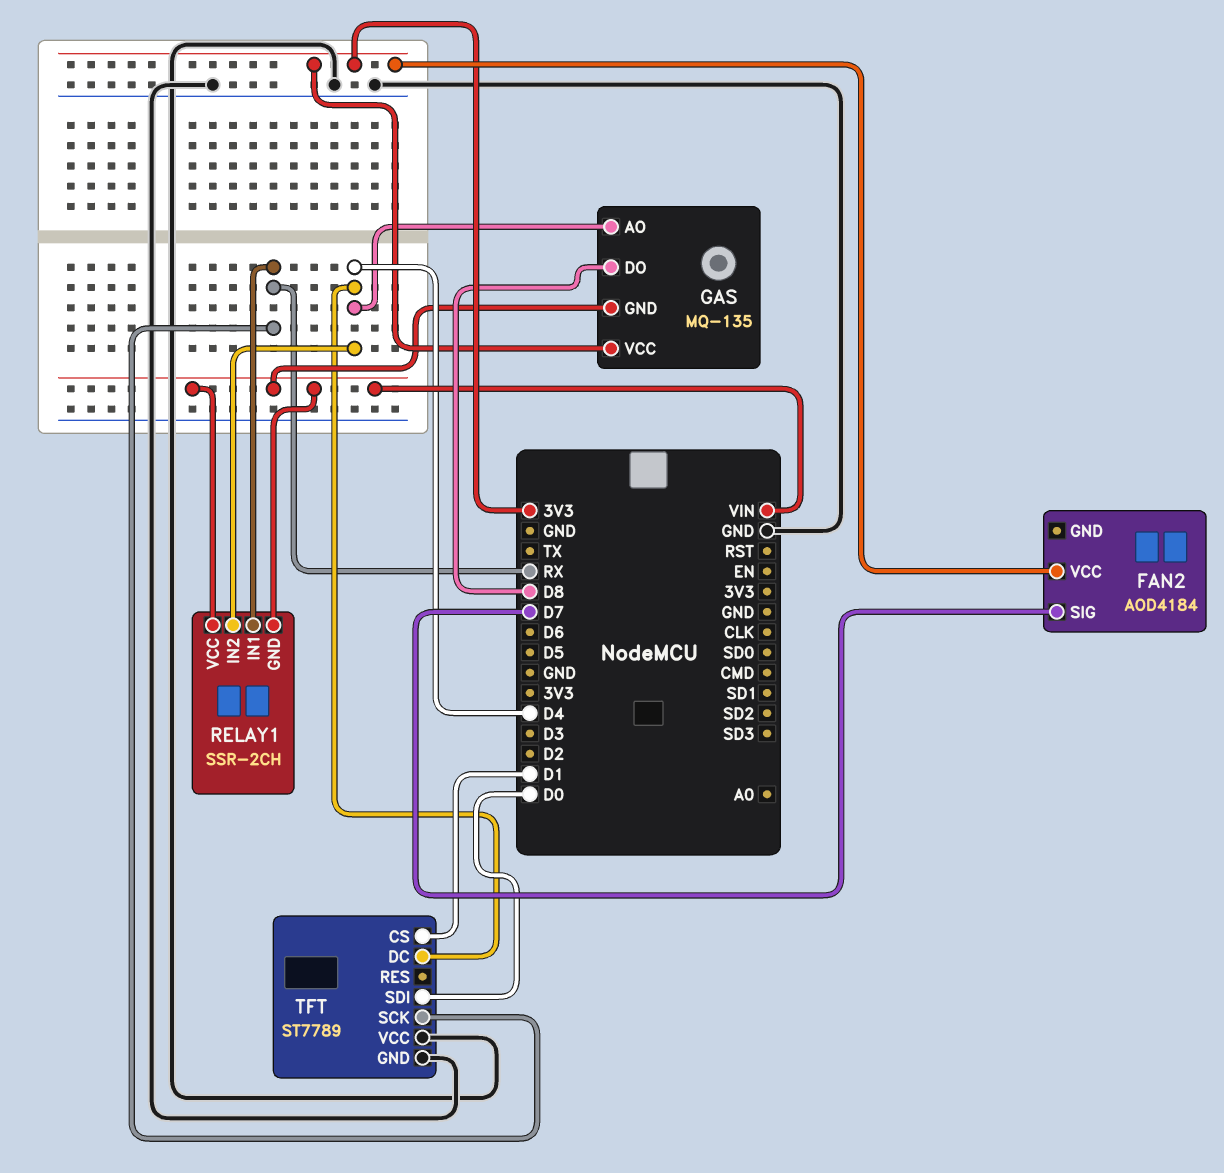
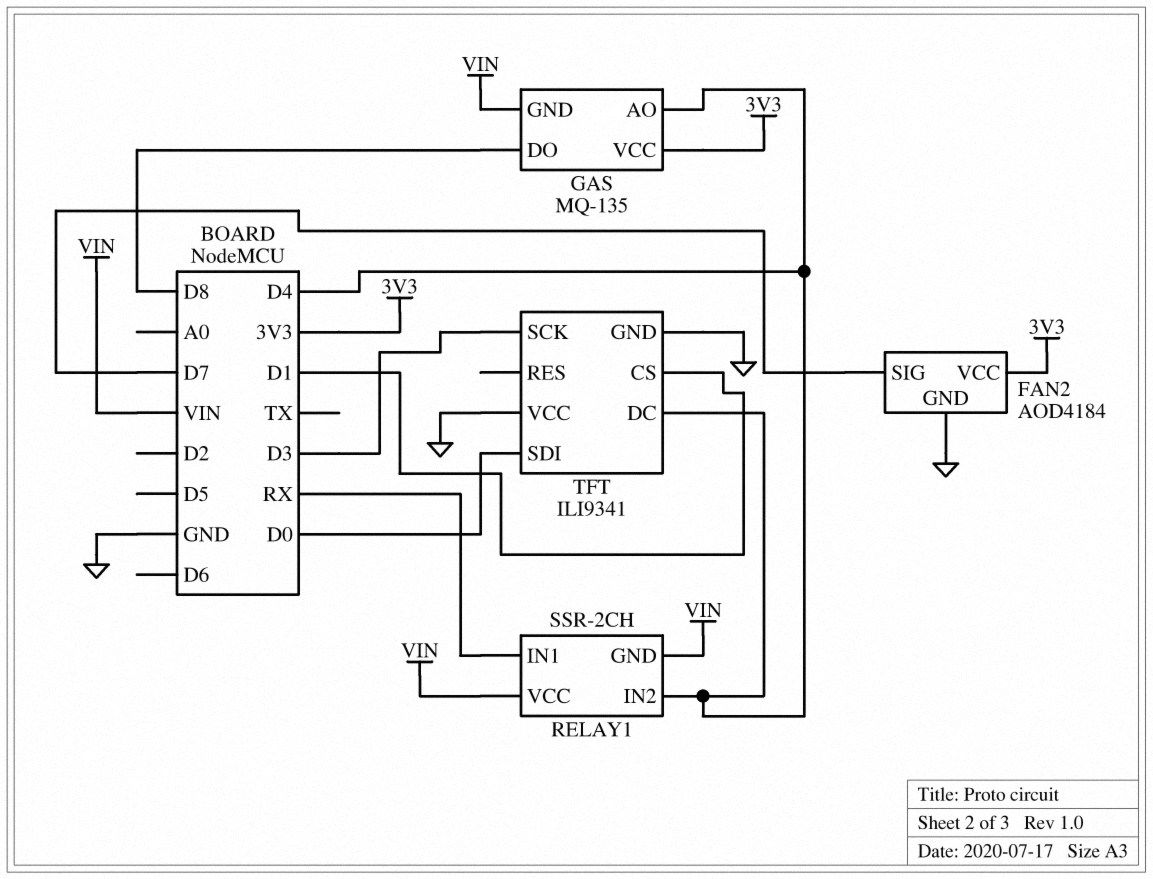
FAN2 pin GND: none -> GND
TFT: ST7789 -> ILI9341
TFT pin SCK: RX -> D3

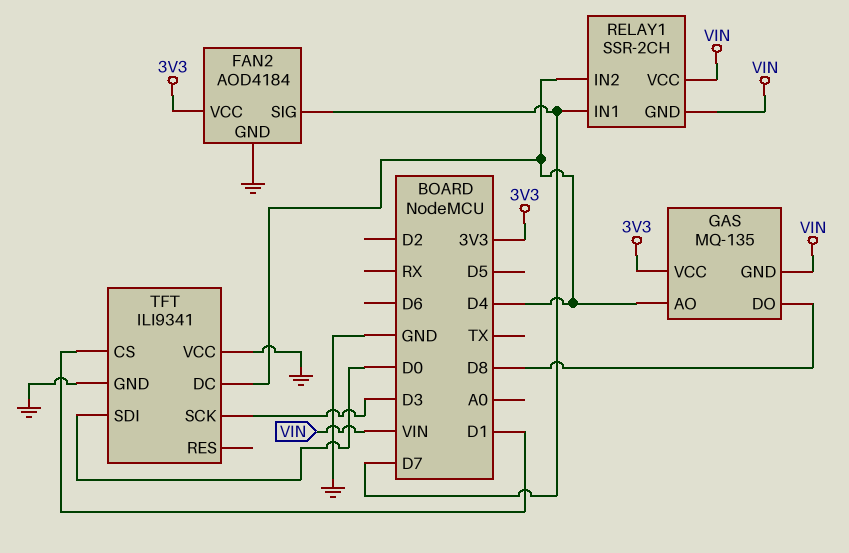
RELAY1 pin IN1: RX -> D7

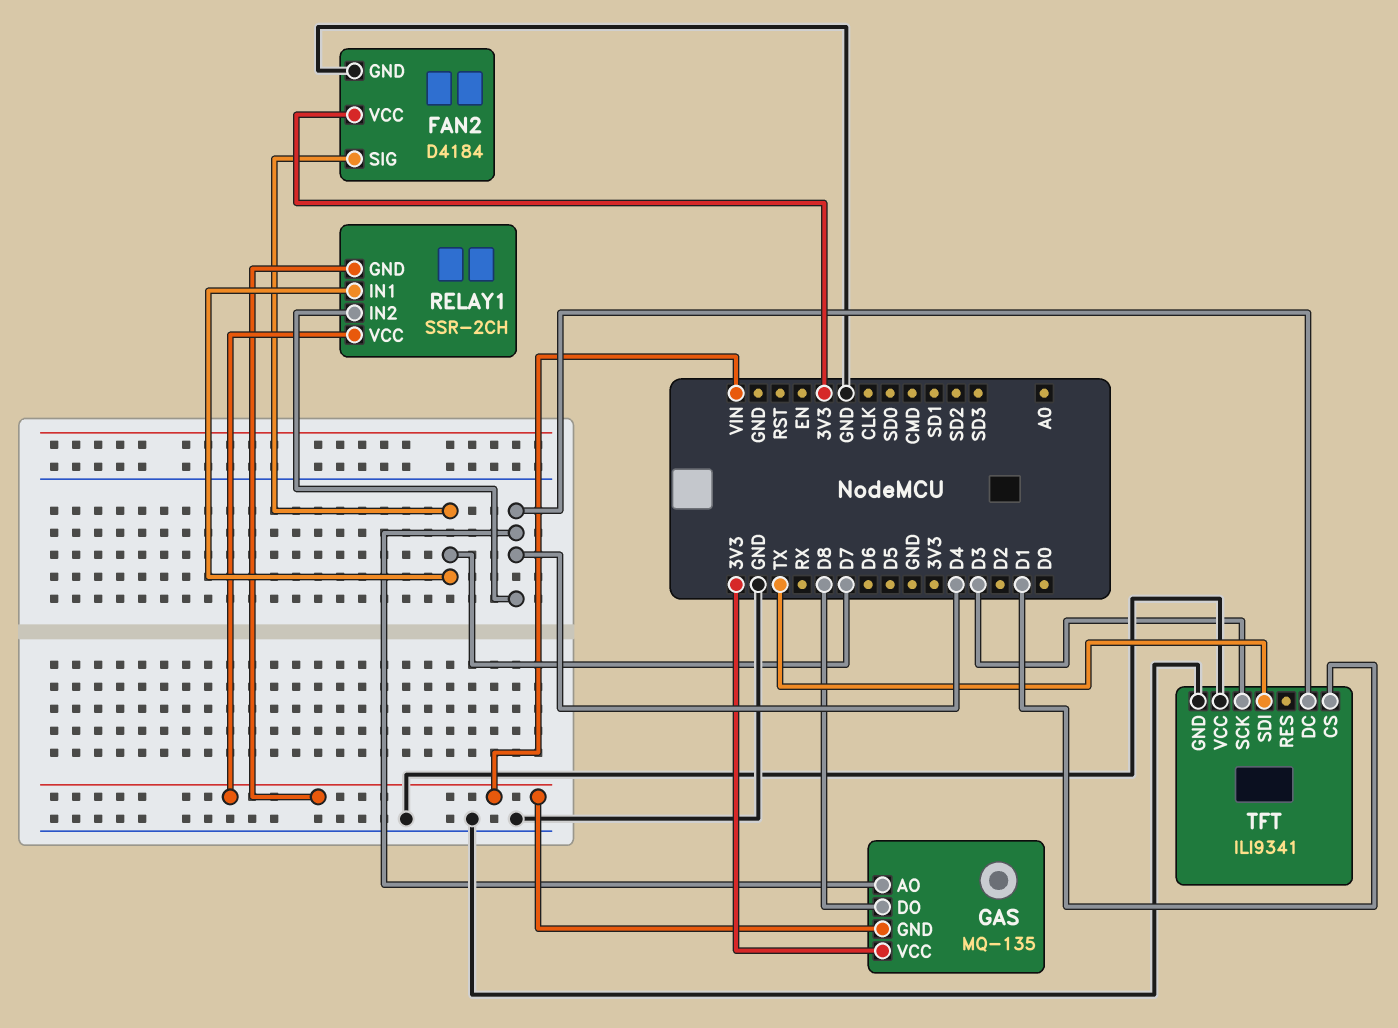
FAN2: AOD4184 -> D4184
TFT pin SDI: D0 -> TX

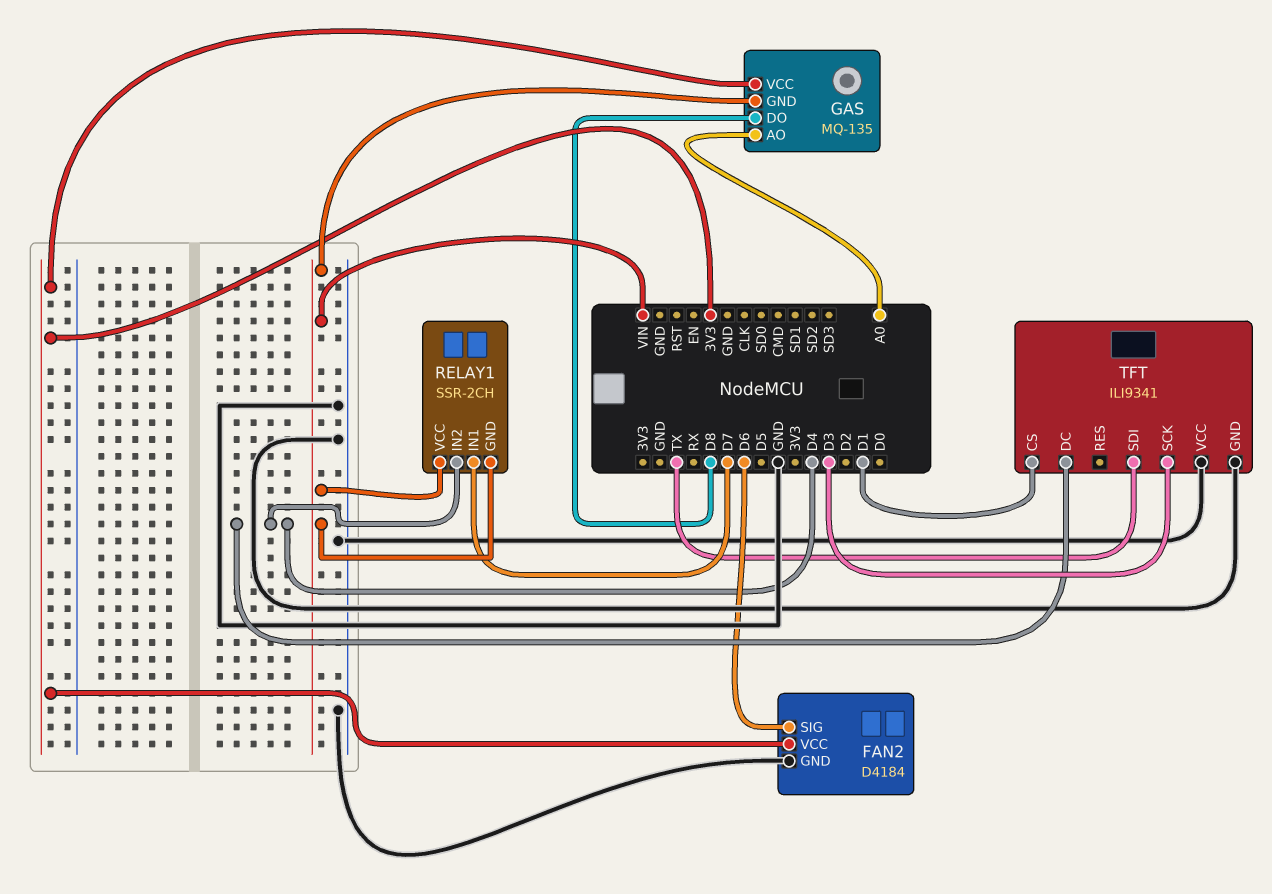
FAN2 pin SIG: D7 -> D6
GAS pin AO: D4 -> A0

